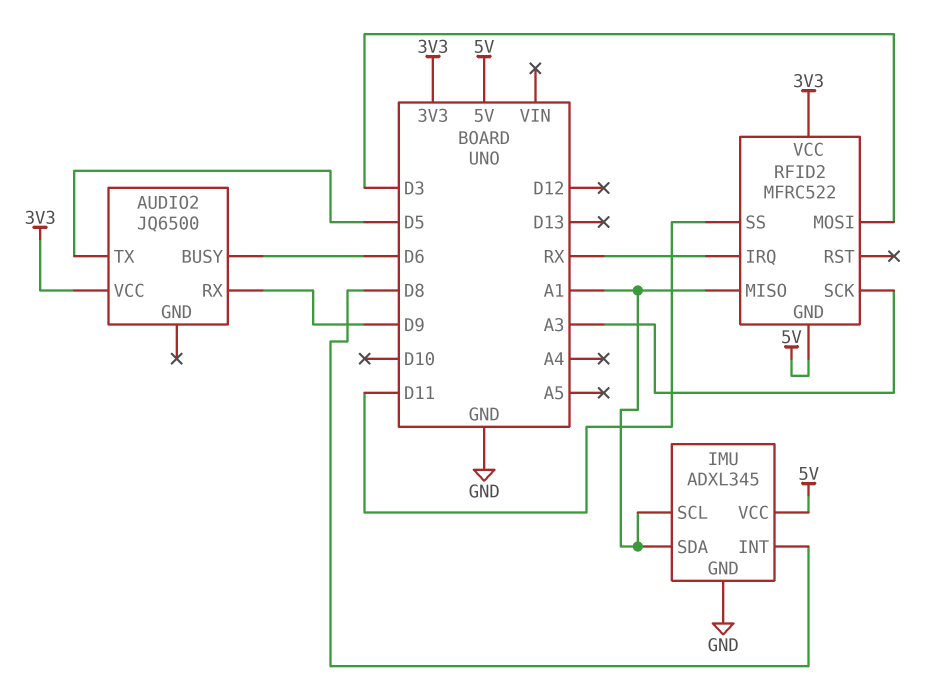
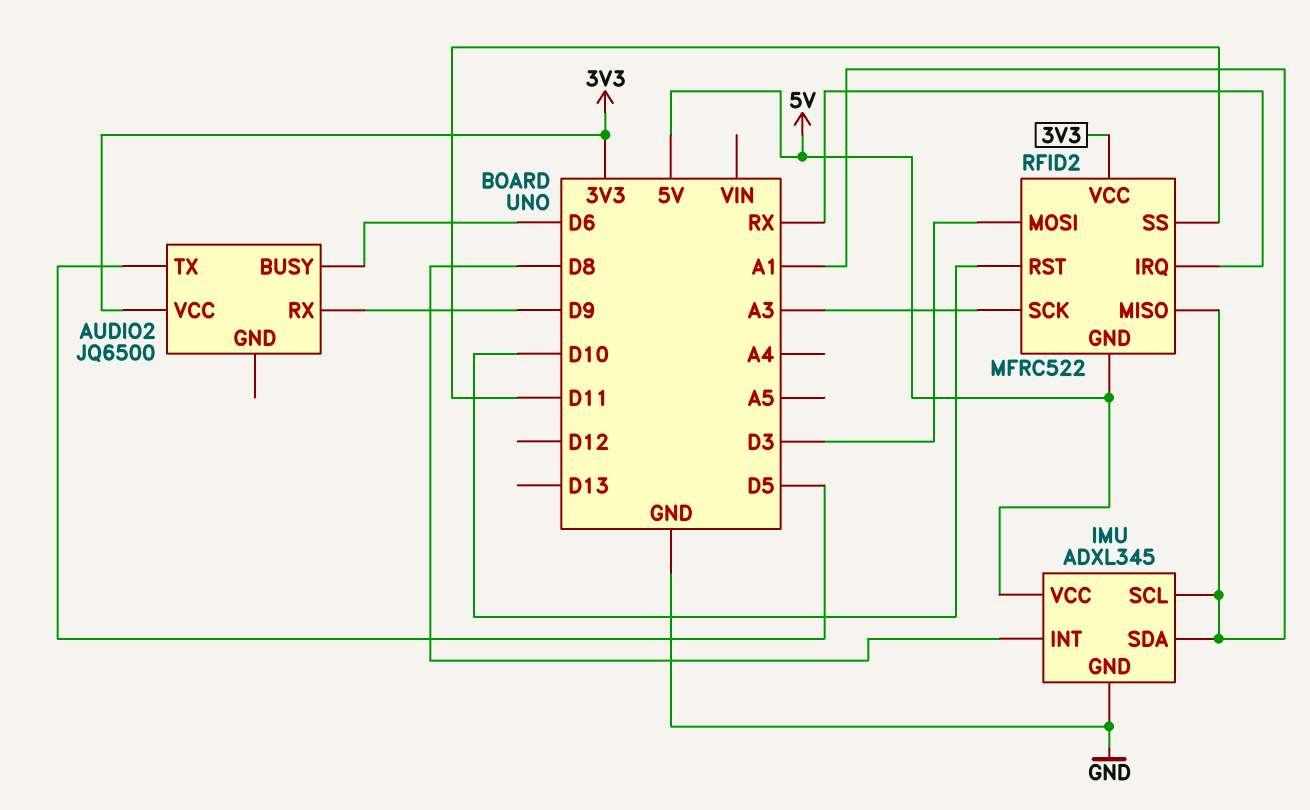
RFID2 pin RST: none -> D10

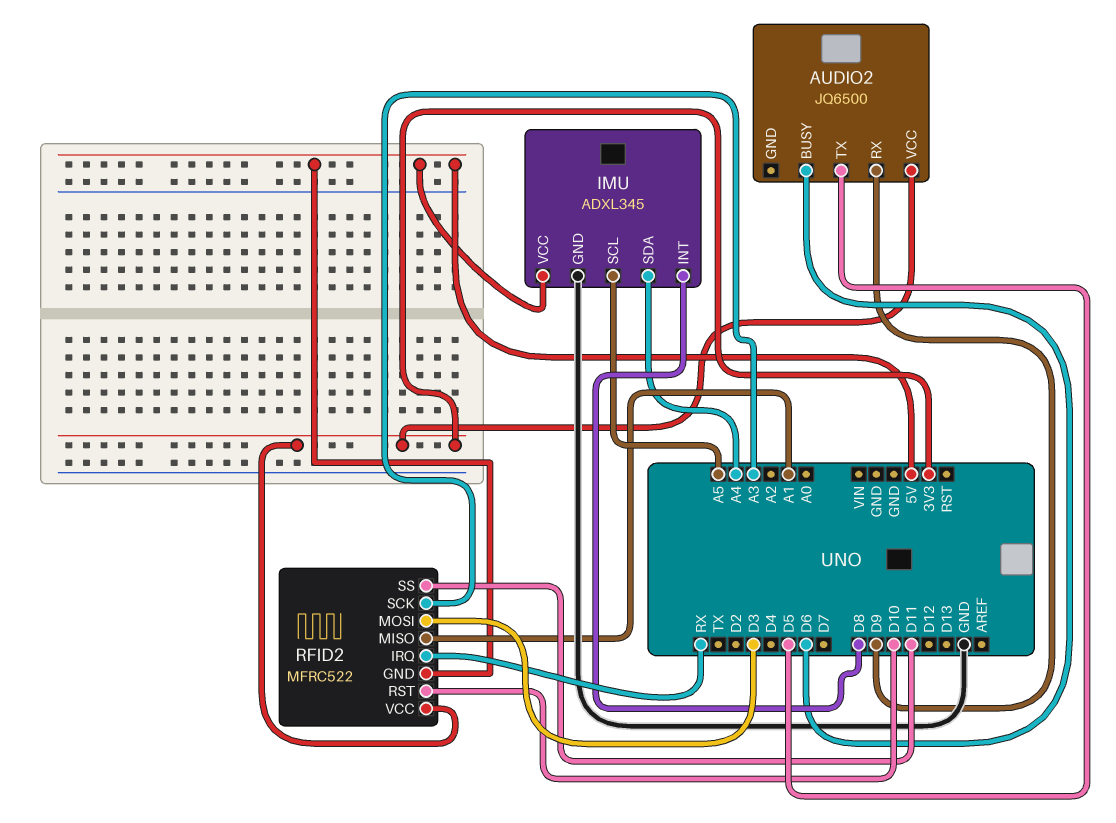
IMU pin SCL: A1 -> A5
IMU pin SDA: A1 -> A4

